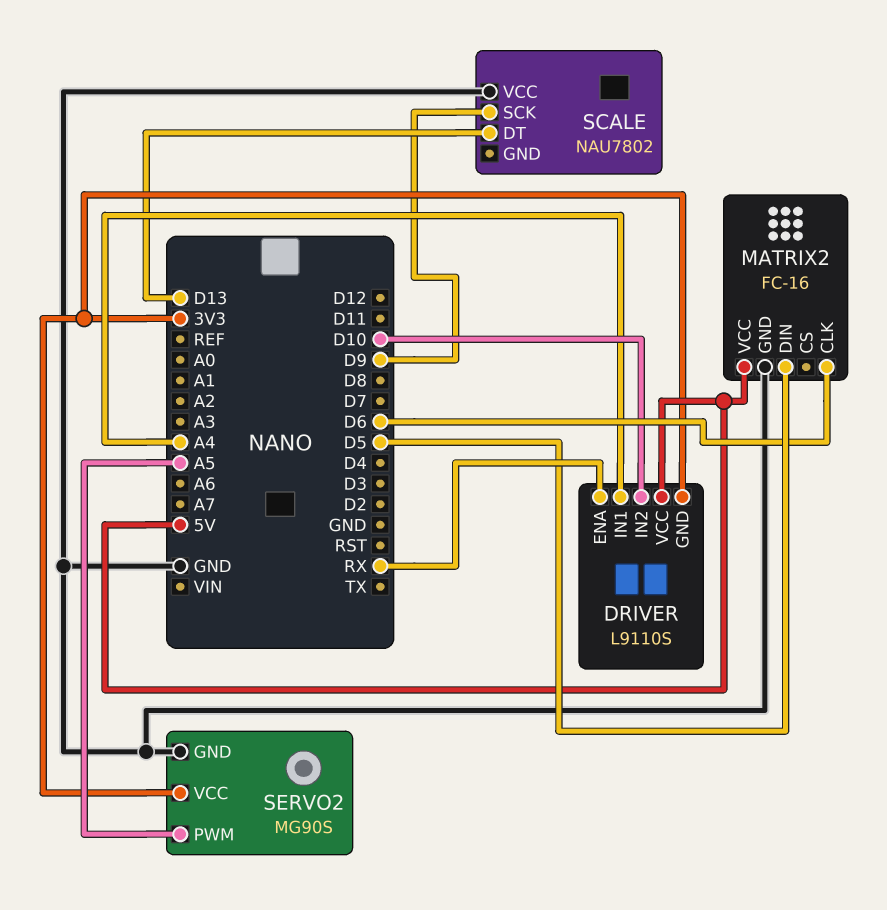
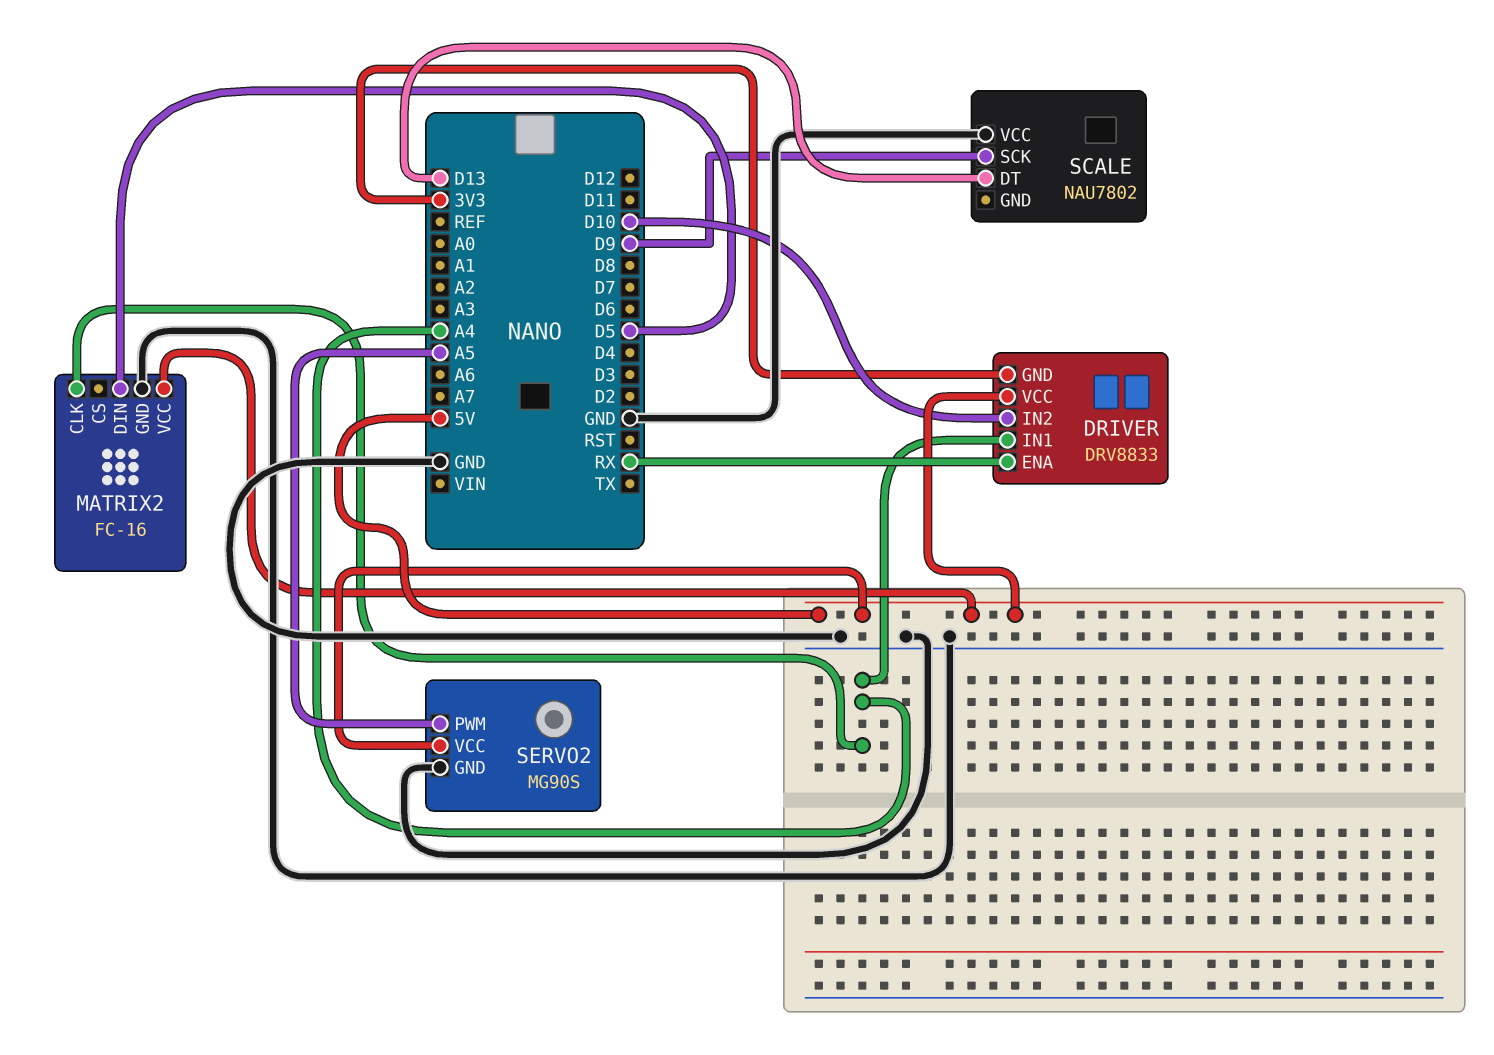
DRIVER: L9110S -> DRV8833
MATRIX2 pin CLK: D6 -> A4
SERVO2 pin VCC: 3V3 -> 5V

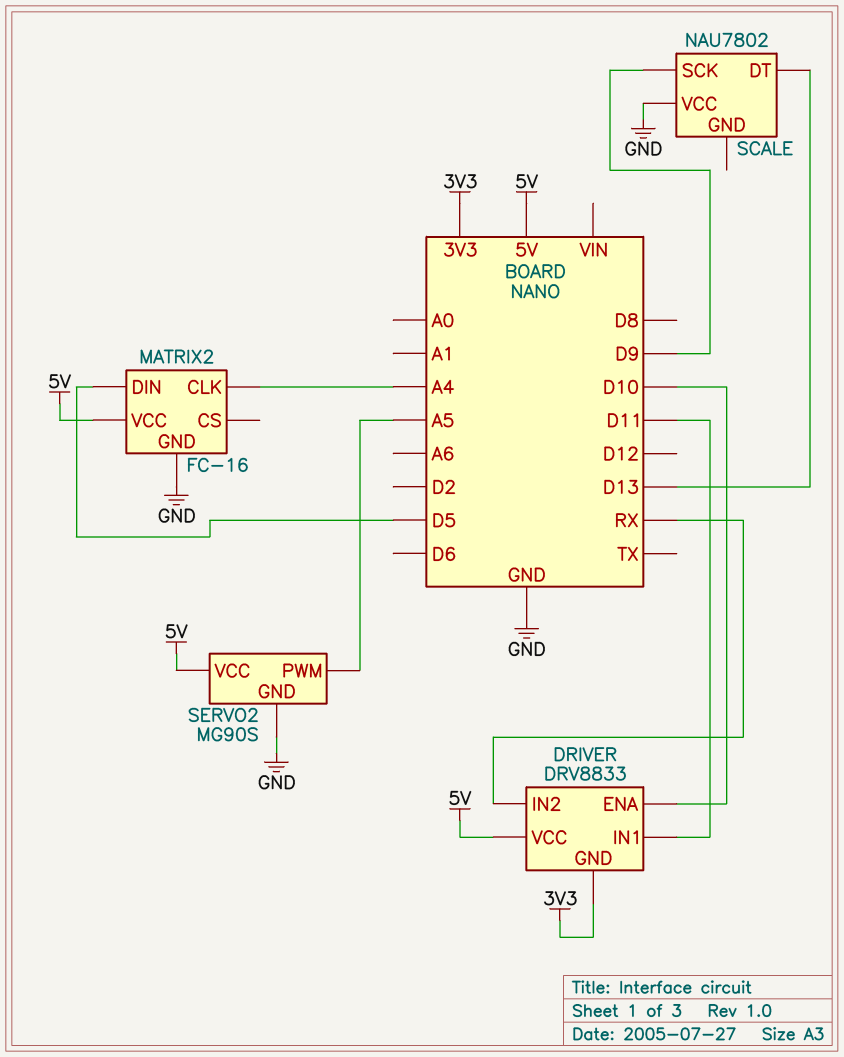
DRIVER pin ENA: RX -> D10
DRIVER pin IN1: A4 -> D11
DRIVER pin IN2: D10 -> RX

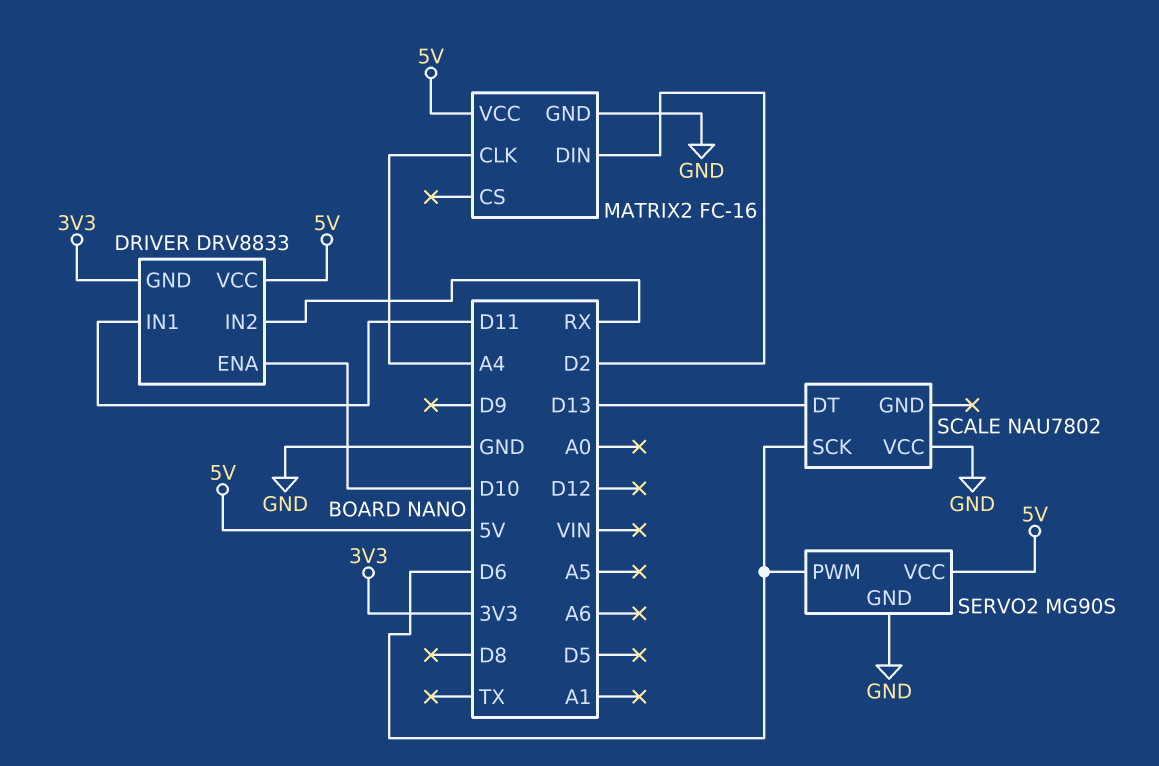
MATRIX2 pin DIN: D5 -> D2
SCALE pin SCK: D9 -> D6
SERVO2 pin PWM: A5 -> D6

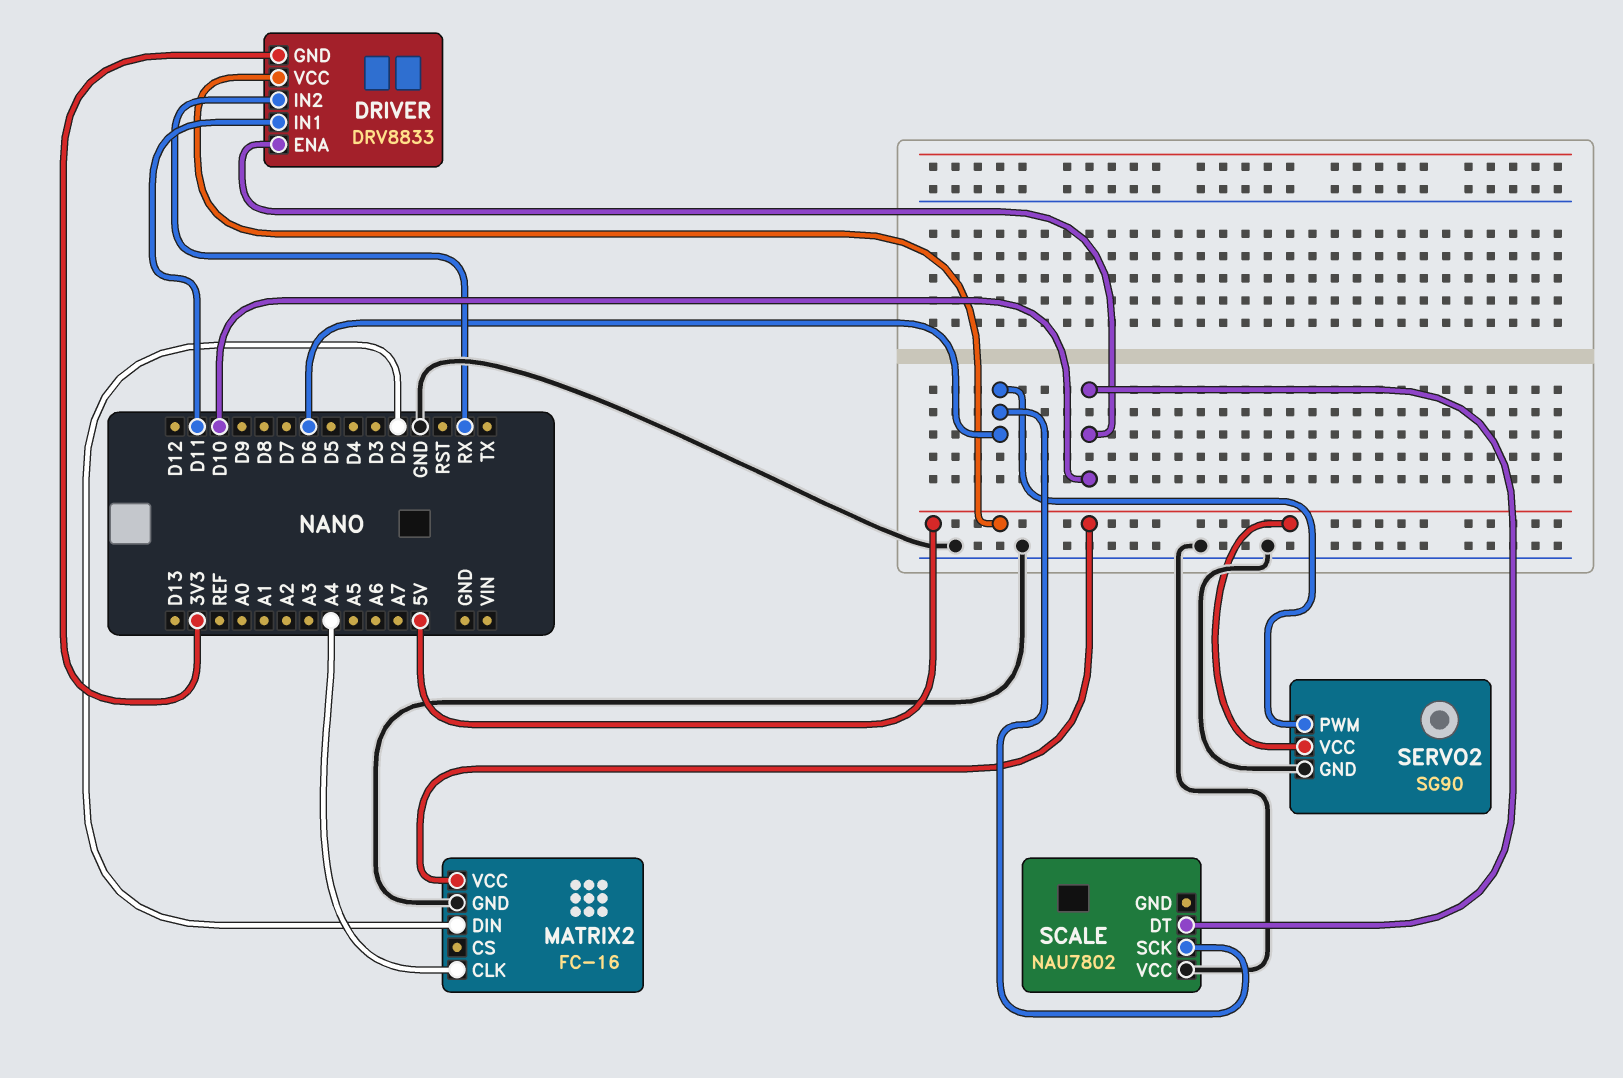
SCALE pin DT: D13 -> D10
SERVO2: MG90S -> SG90

